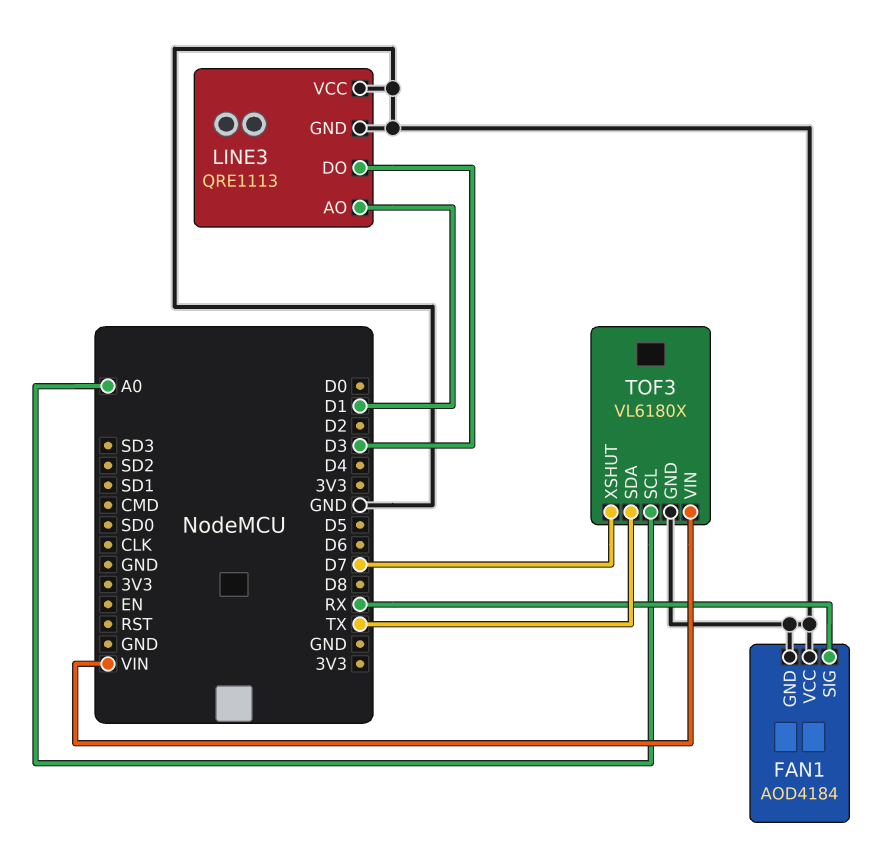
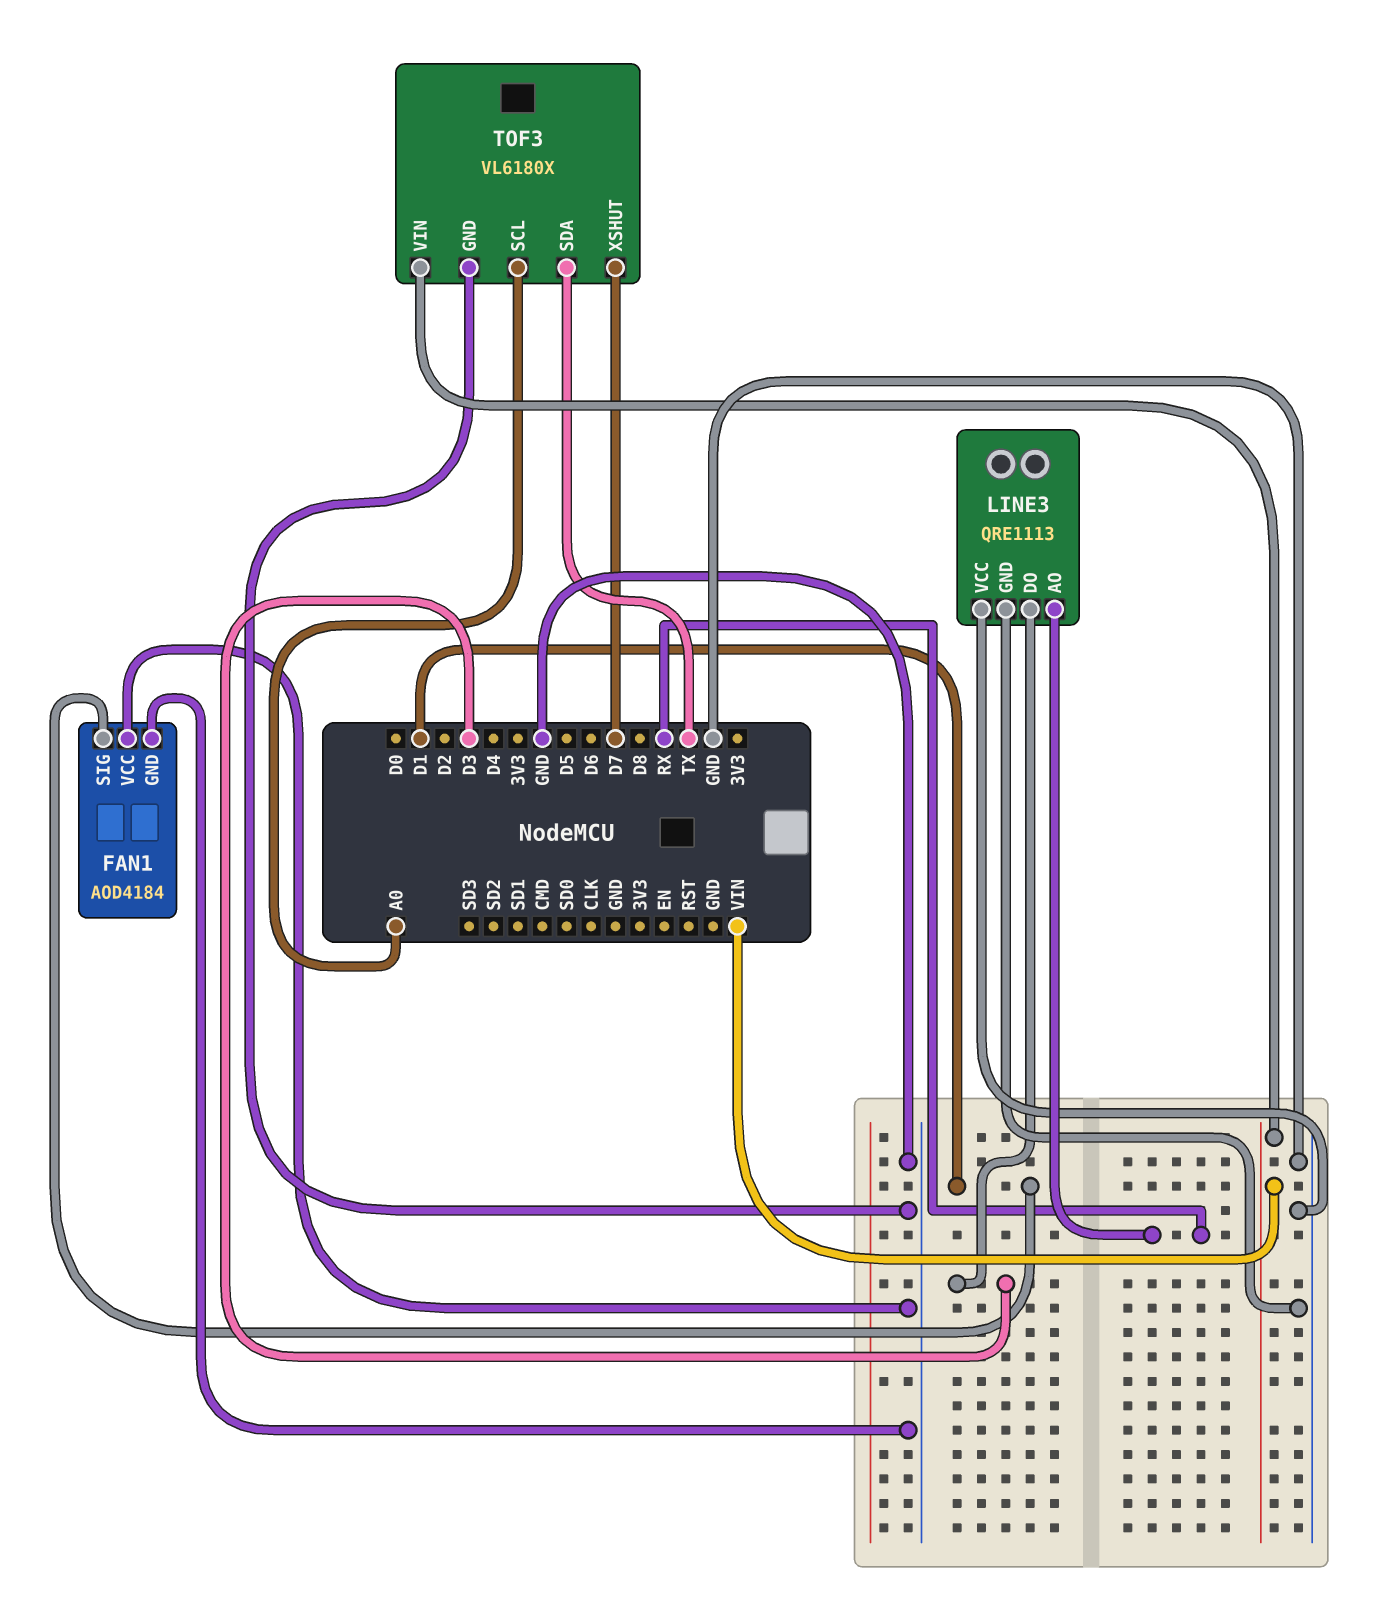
FAN1 pin SIG: RX -> D1
LINE3 pin AO: D1 -> RX

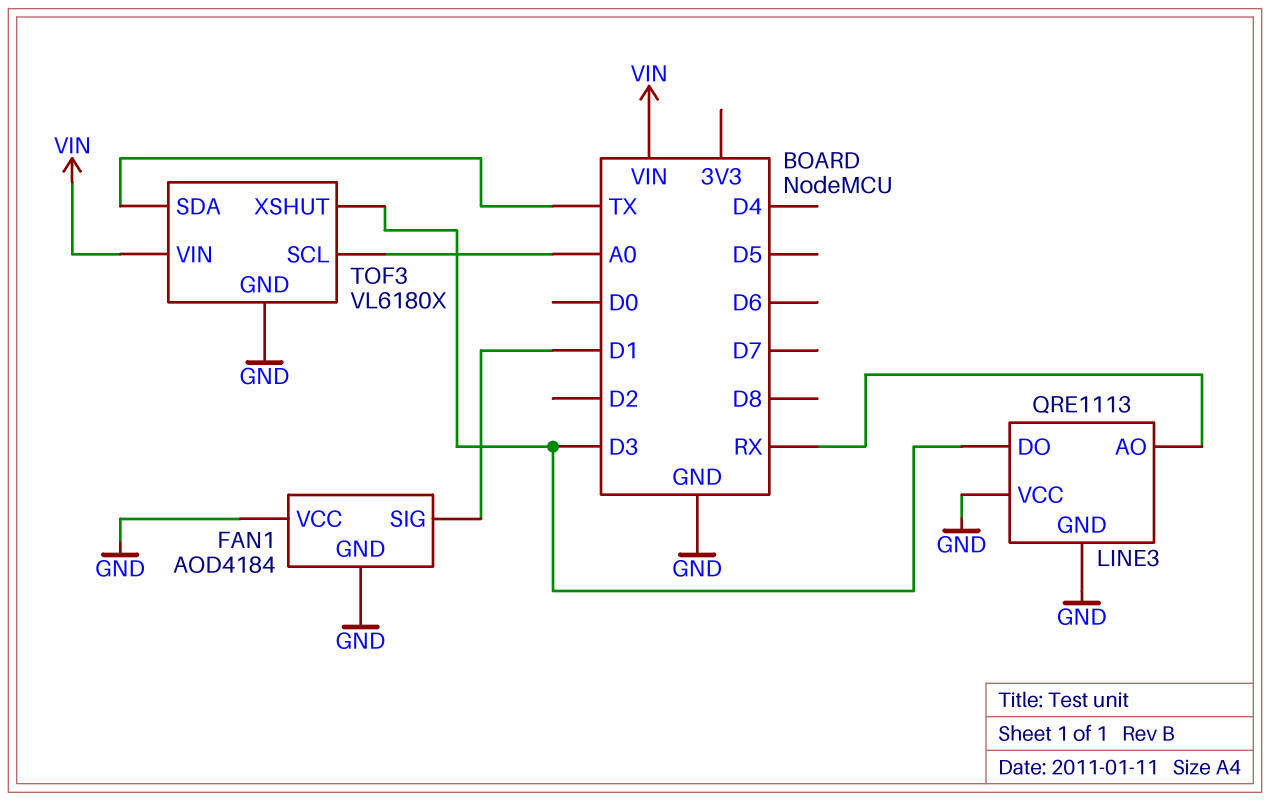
TOF3 pin XSHUT: D7 -> D3

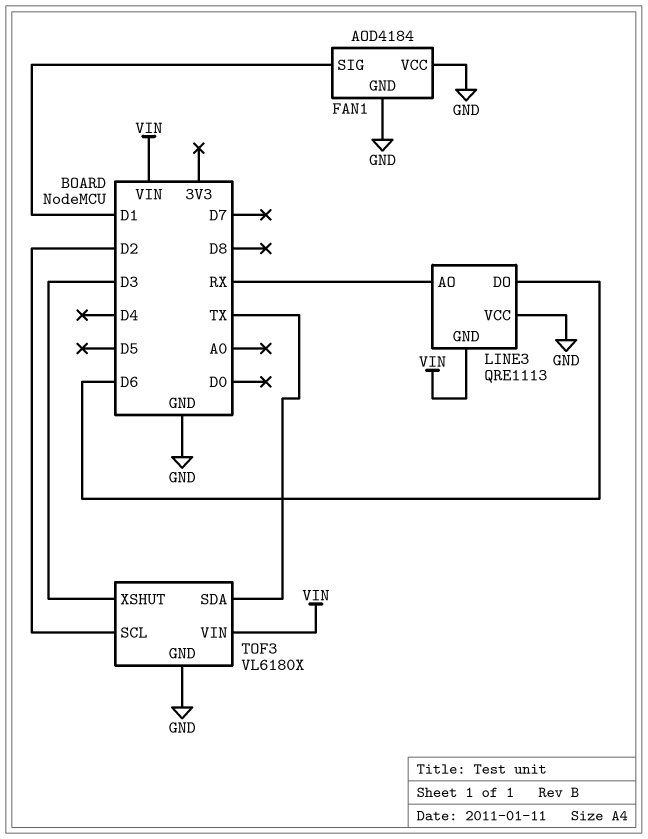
LINE3 pin DO: D3 -> D6
LINE3 pin GND: GND -> VIN
TOF3 pin SCL: A0 -> D2

